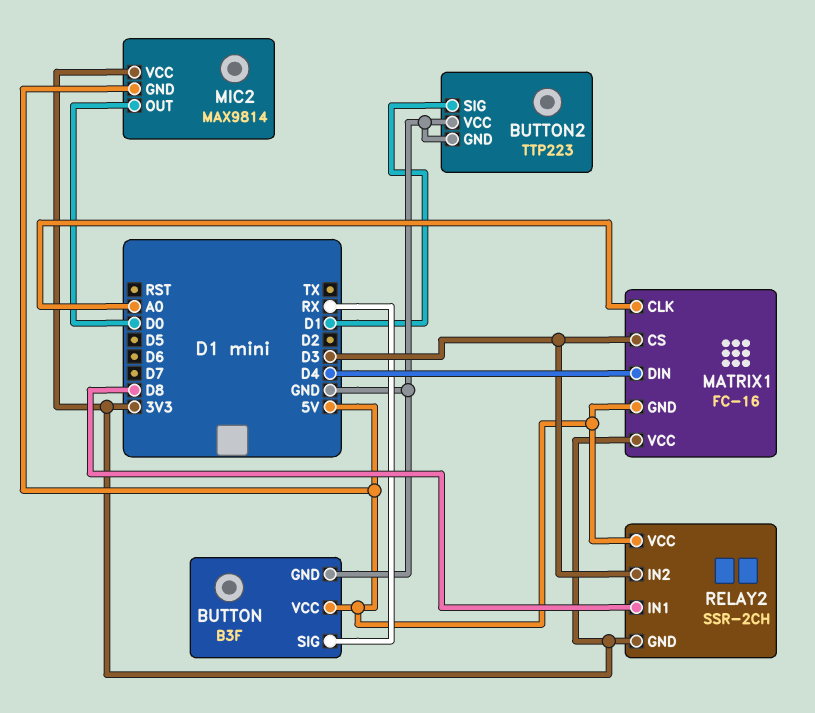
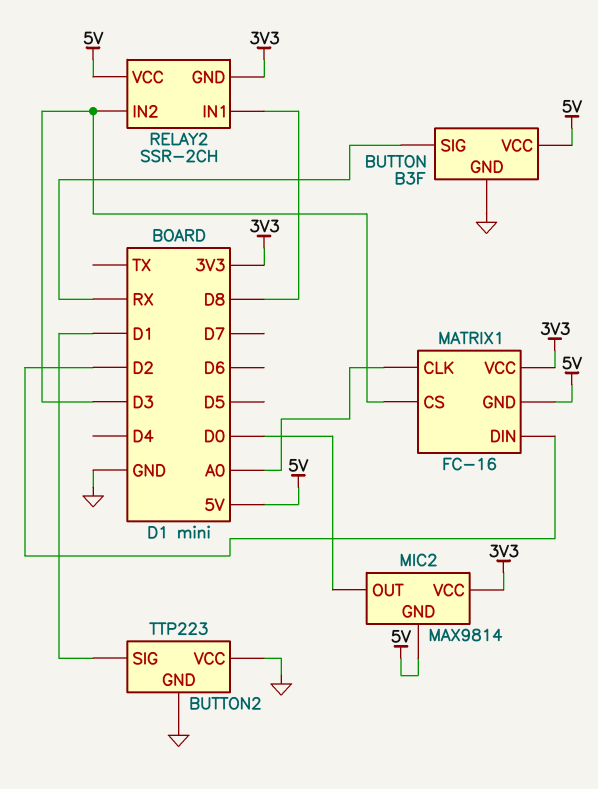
MATRIX1 pin DIN: D4 -> D2

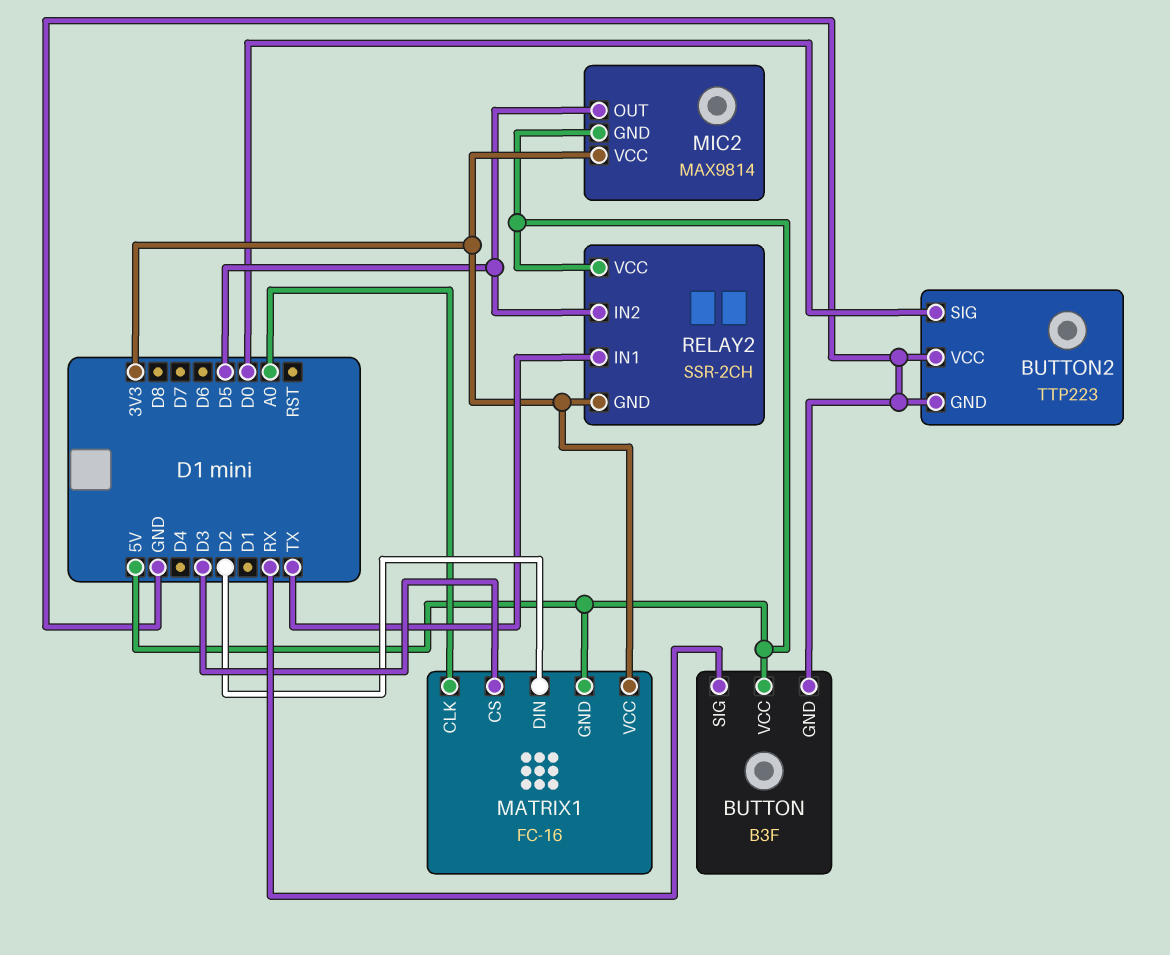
BUTTON2 pin SIG: D1 -> D0
MIC2 pin OUT: D0 -> D5
RELAY2 pin IN1: D8 -> TX
RELAY2 pin IN2: D3 -> D5

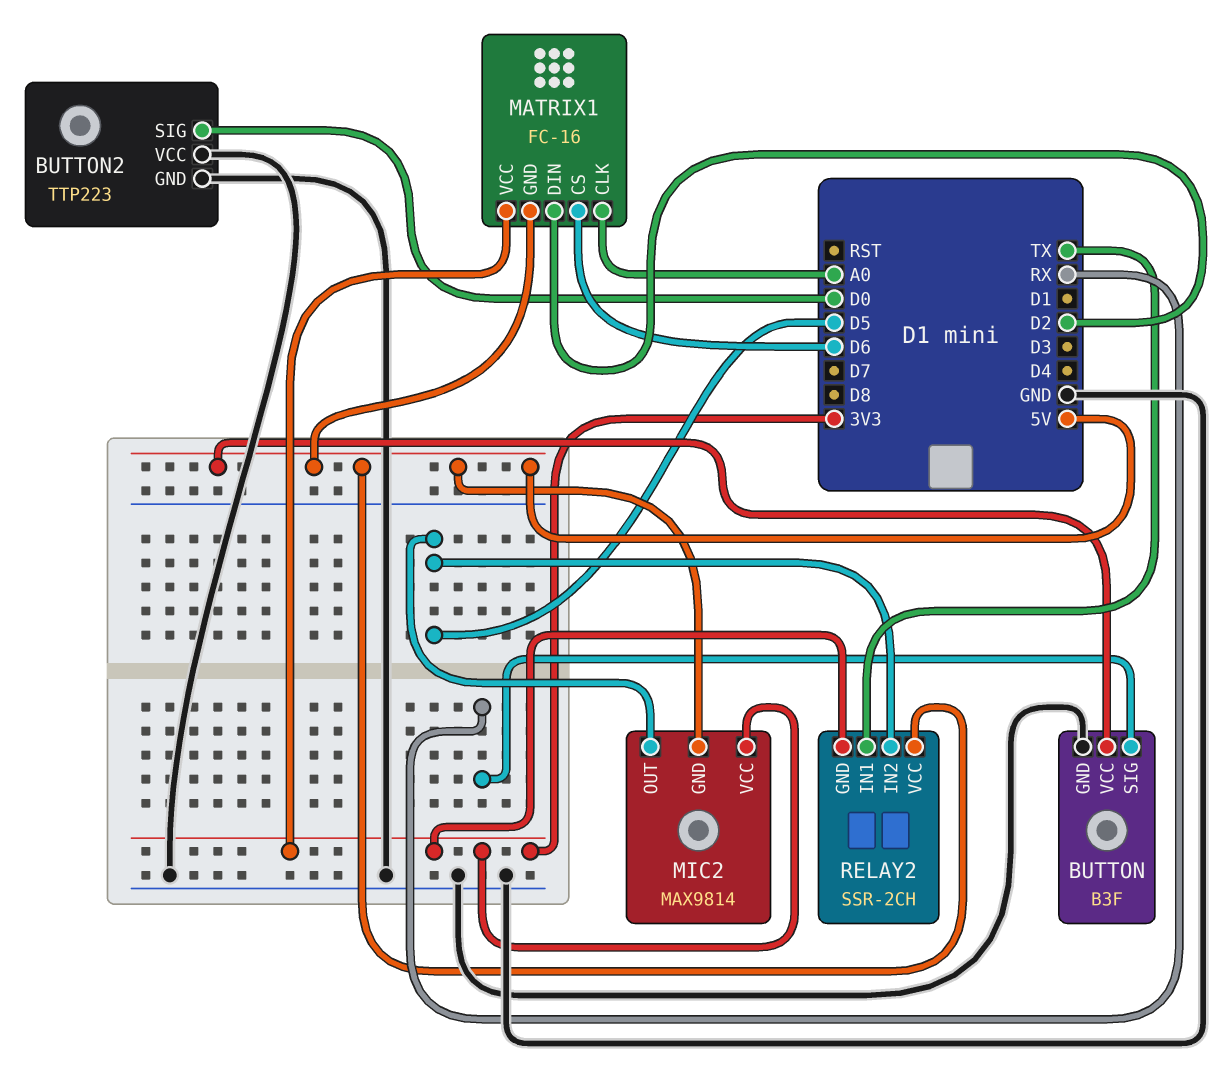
MATRIX1 pin CS: D3 -> D6

